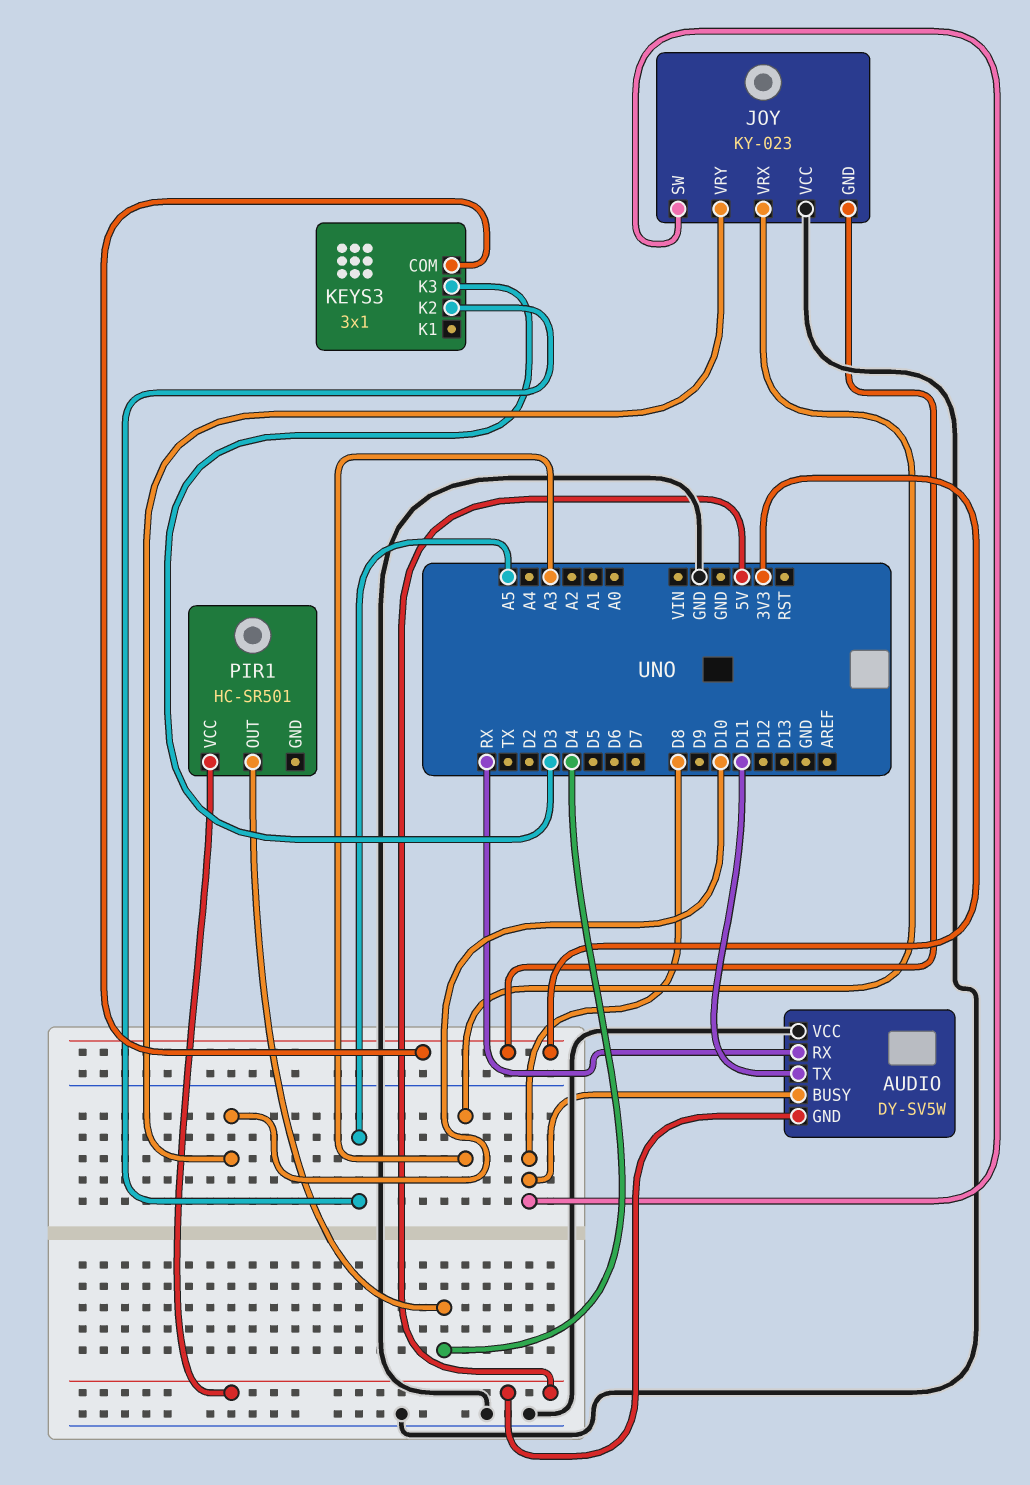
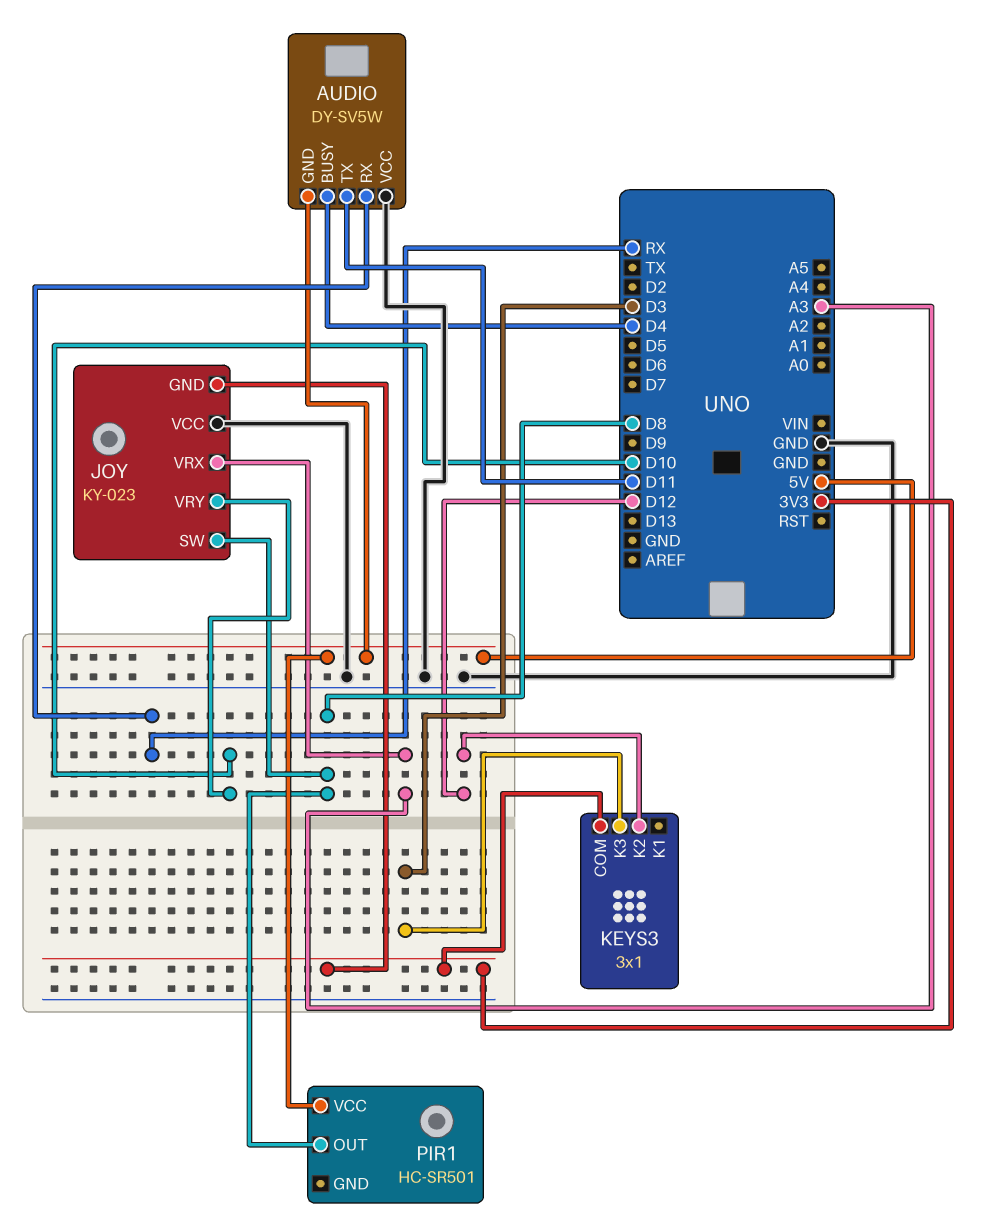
AUDIO pin BUSY: D8 -> D4
KEYS3 pin K2: A5 -> D12
PIR1 pin OUT: D4 -> D8

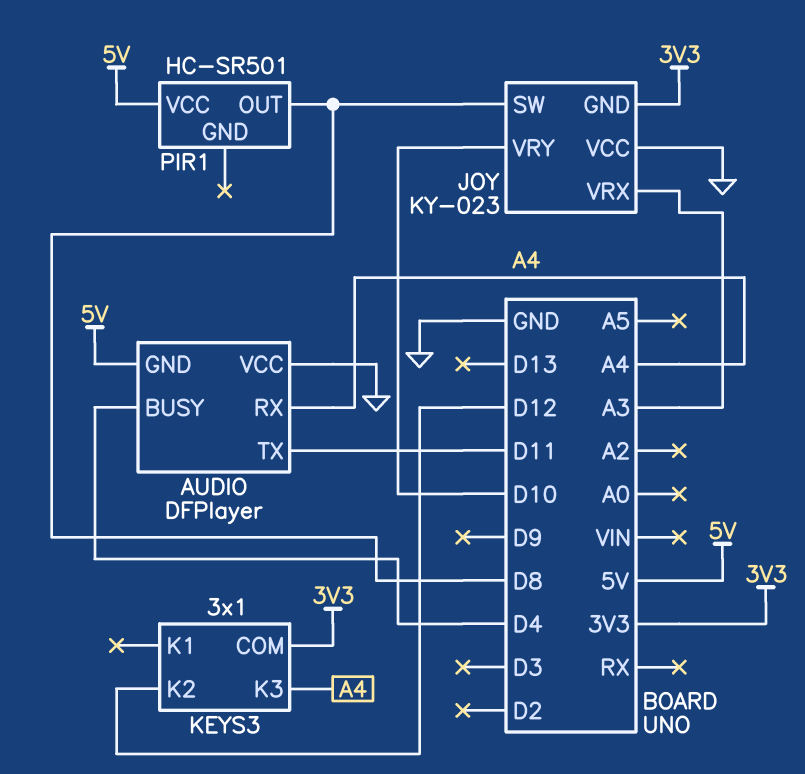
AUDIO: DY-SV5W -> DFPlayer
AUDIO pin RX: RX -> A4
KEYS3 pin K3: D3 -> A4

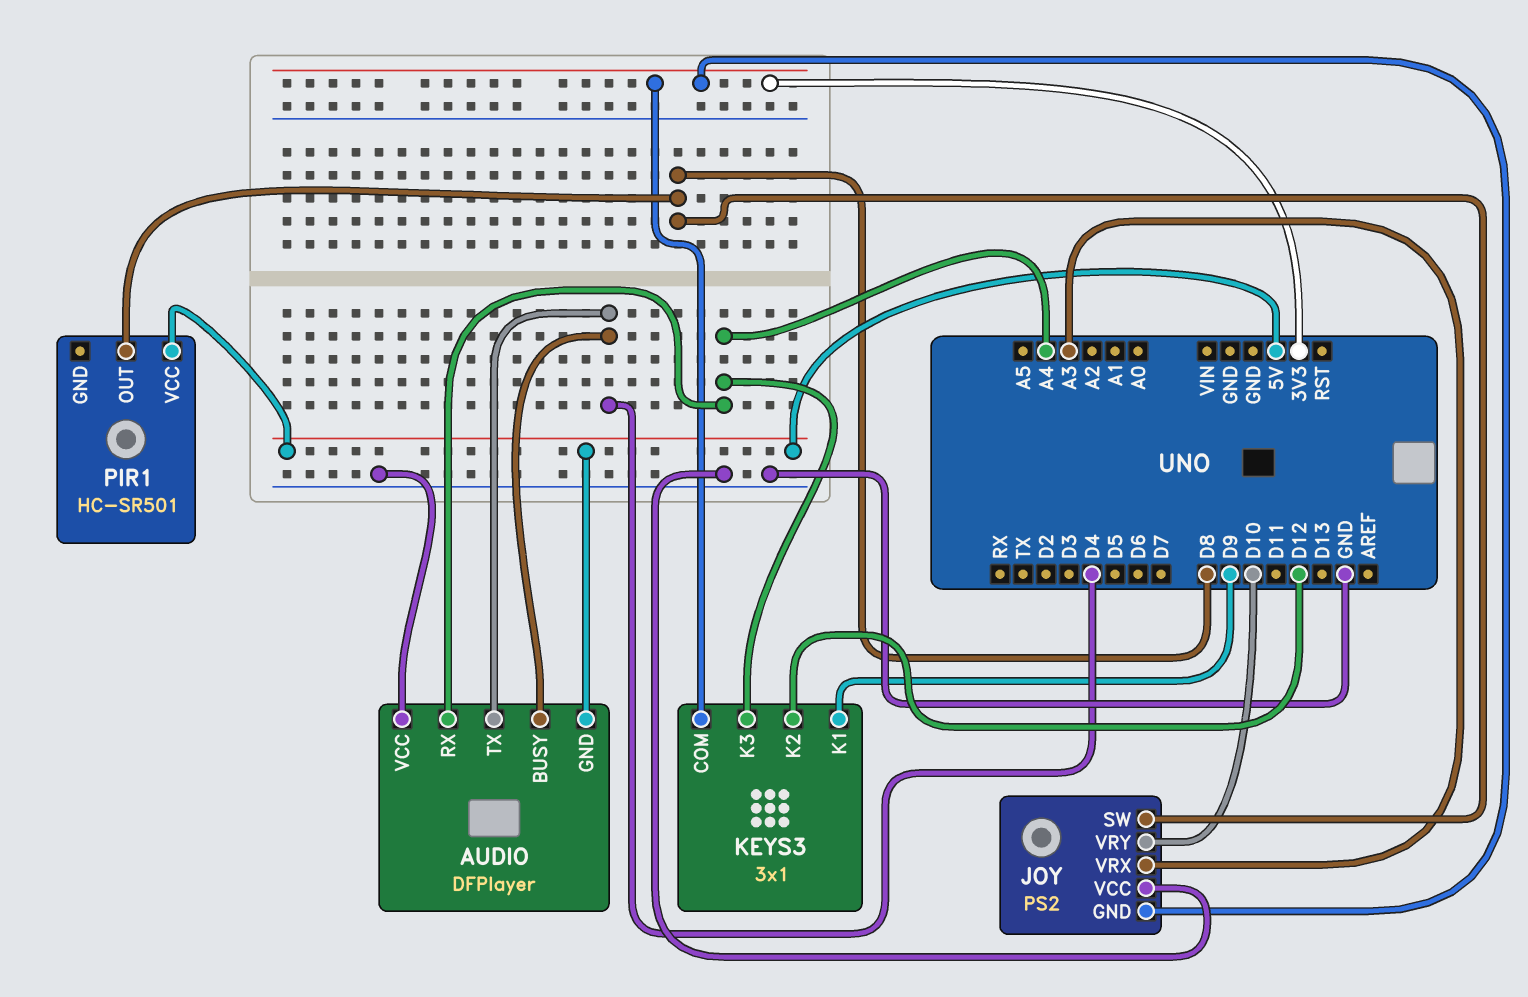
AUDIO pin TX: D11 -> D4
JOY: KY-023 -> PS2
KEYS3 pin K1: none -> D9

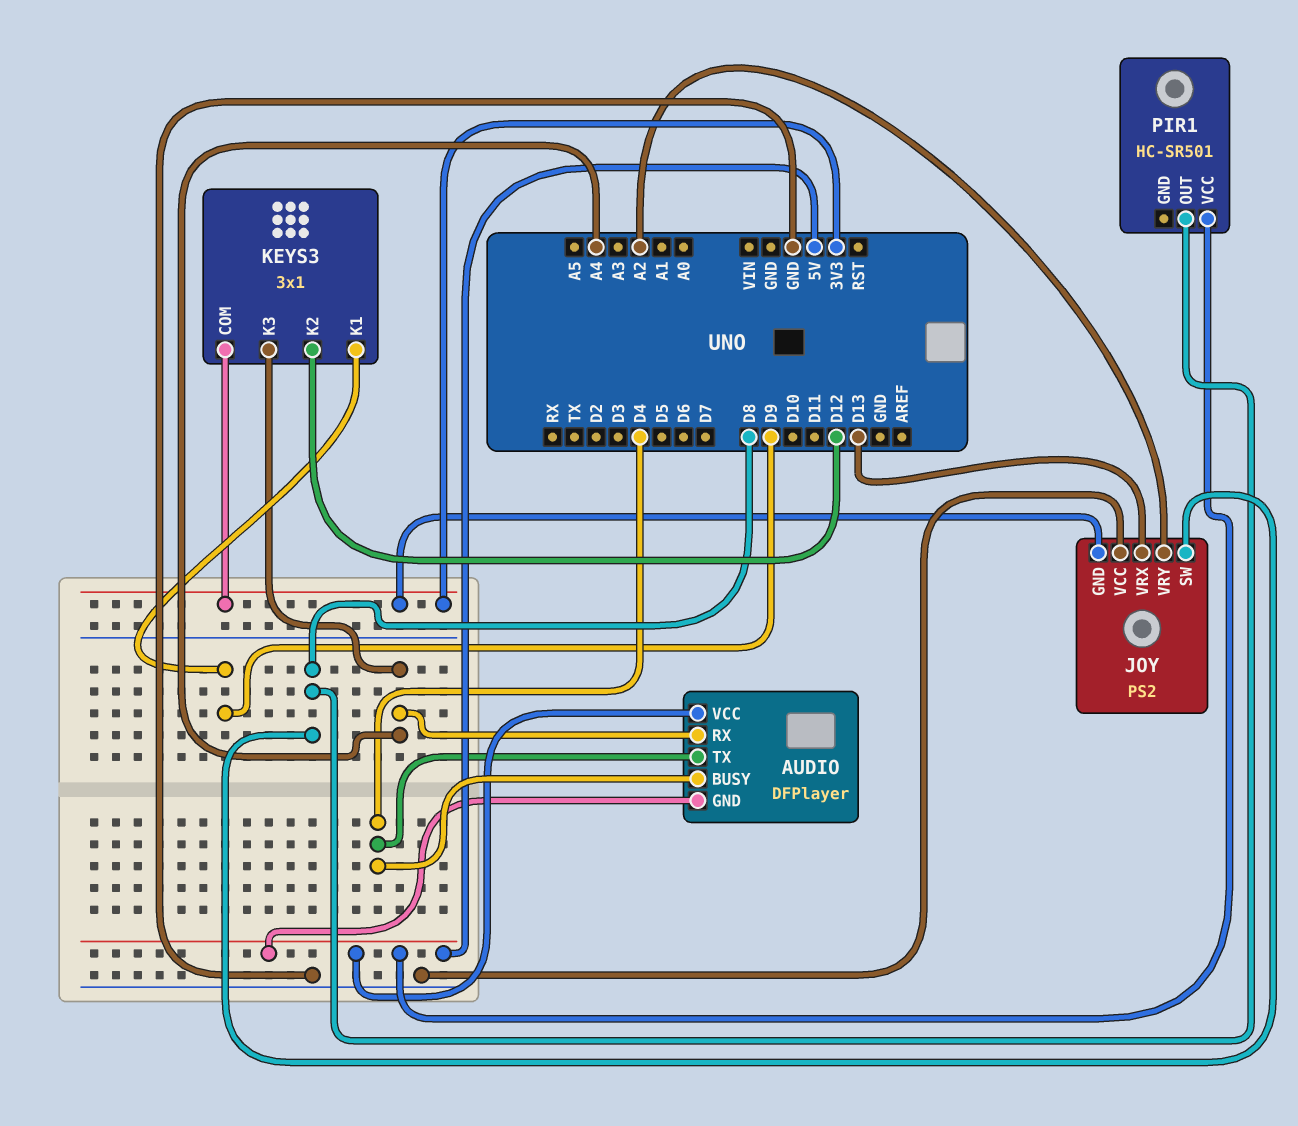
AUDIO pin VCC: GND -> 5V
JOY pin VRX: A3 -> D13
JOY pin VRY: D10 -> A2

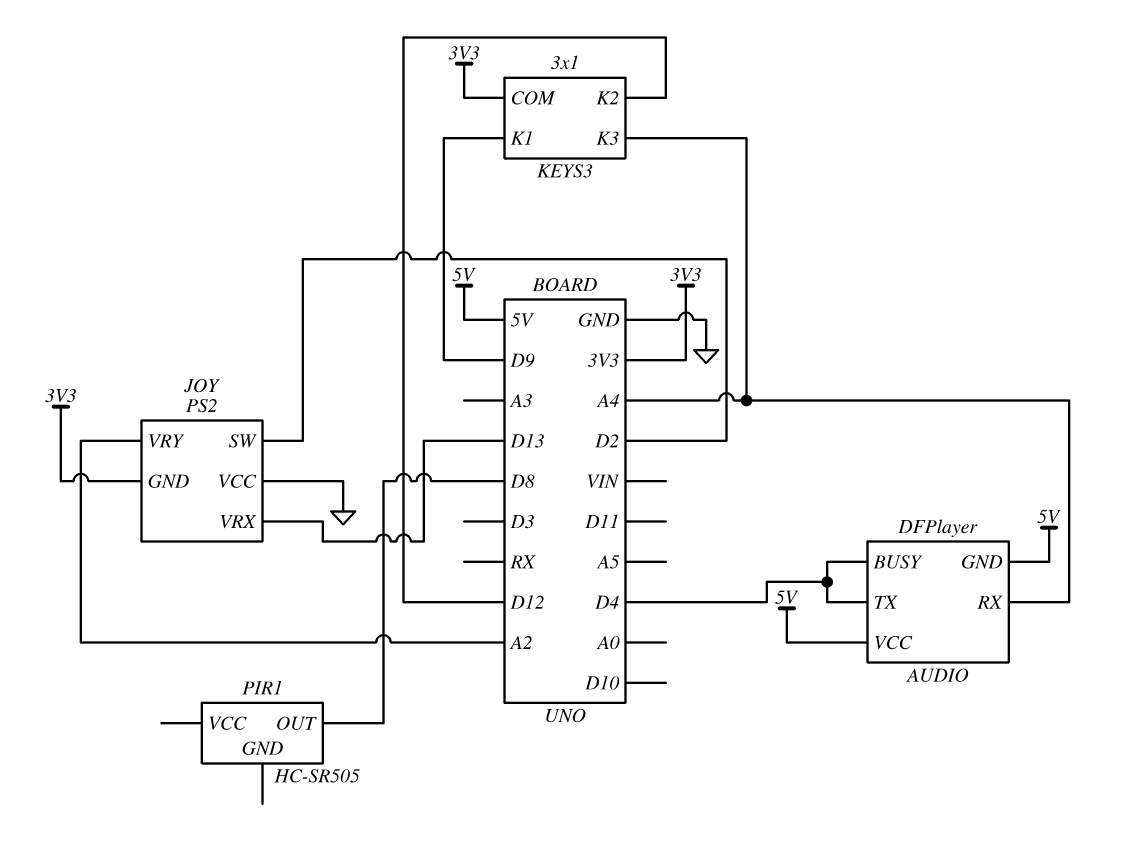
JOY pin SW: D8 -> D2
PIR1: HC-SR501 -> HC-SR505
PIR1 pin VCC: 5V -> none

